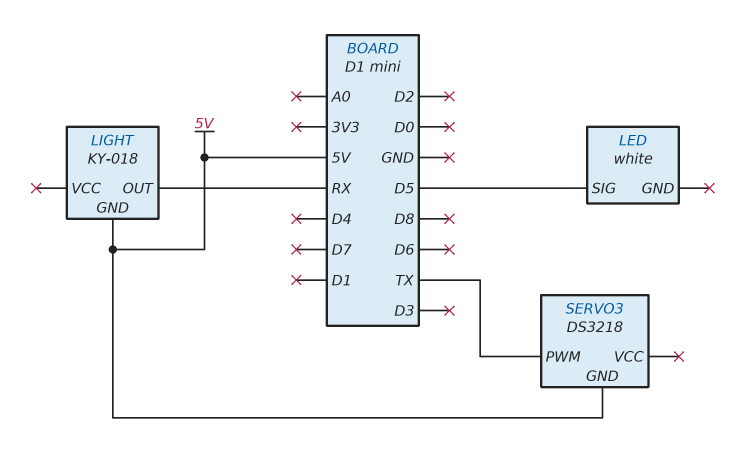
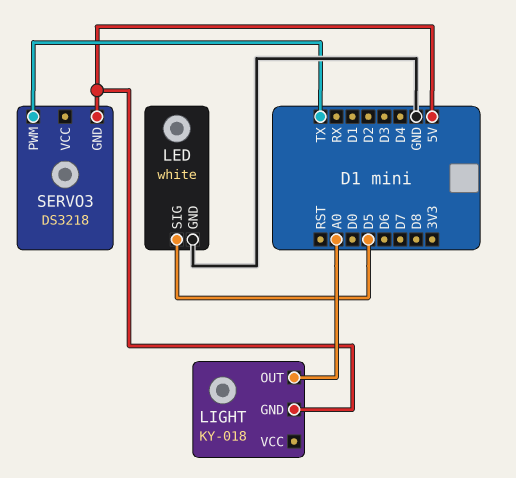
LED pin GND: none -> GND
LIGHT pin OUT: RX -> A0

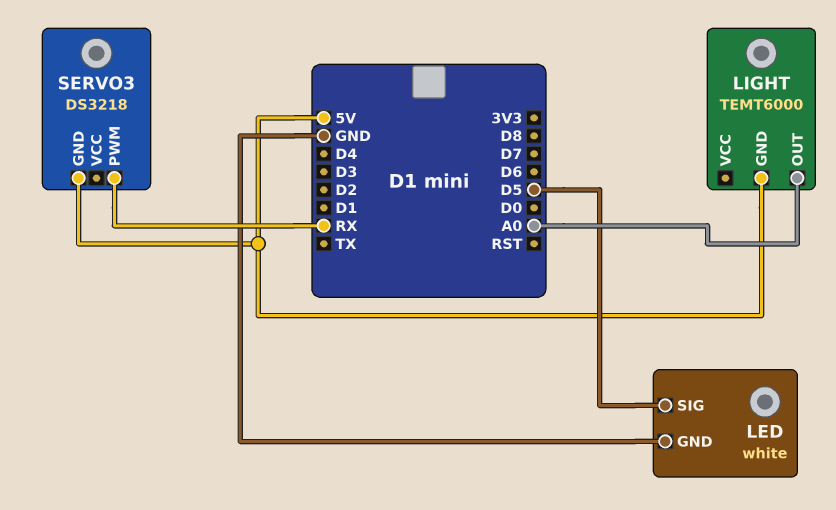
LIGHT: KY-018 -> TEMT6000
SERVO3 pin PWM: TX -> RX

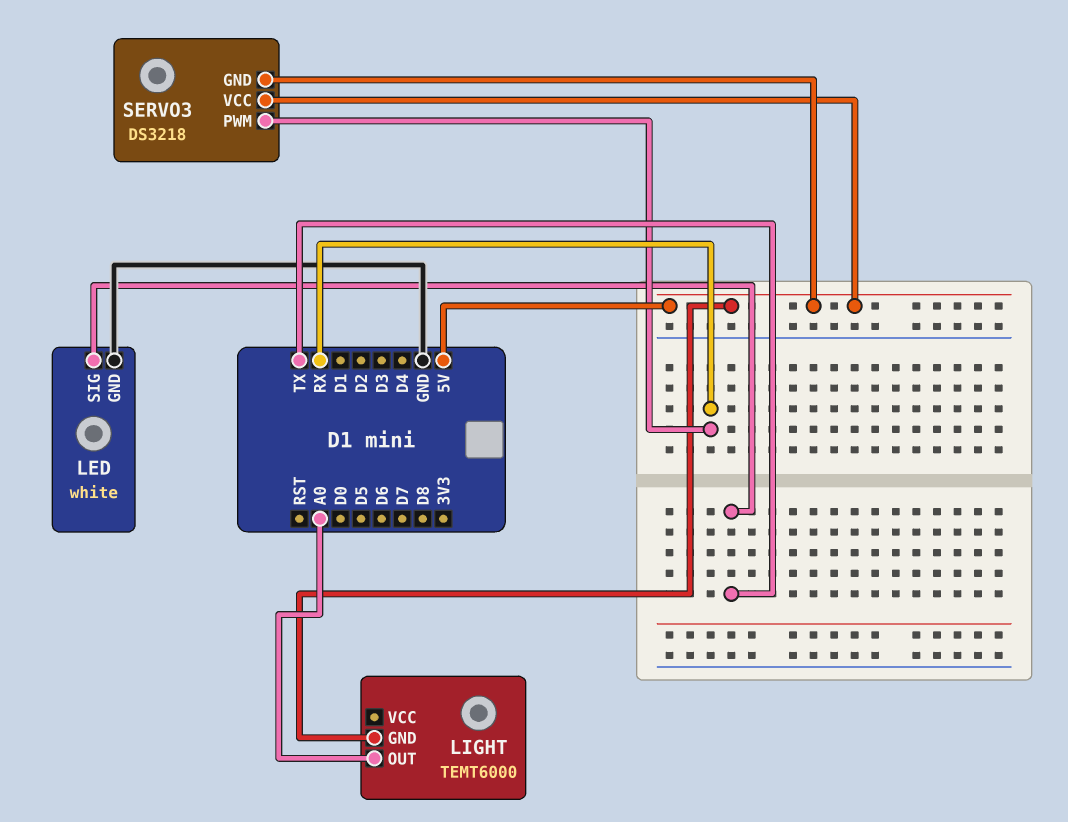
LED pin SIG: D5 -> TX
SERVO3 pin VCC: none -> 5V

